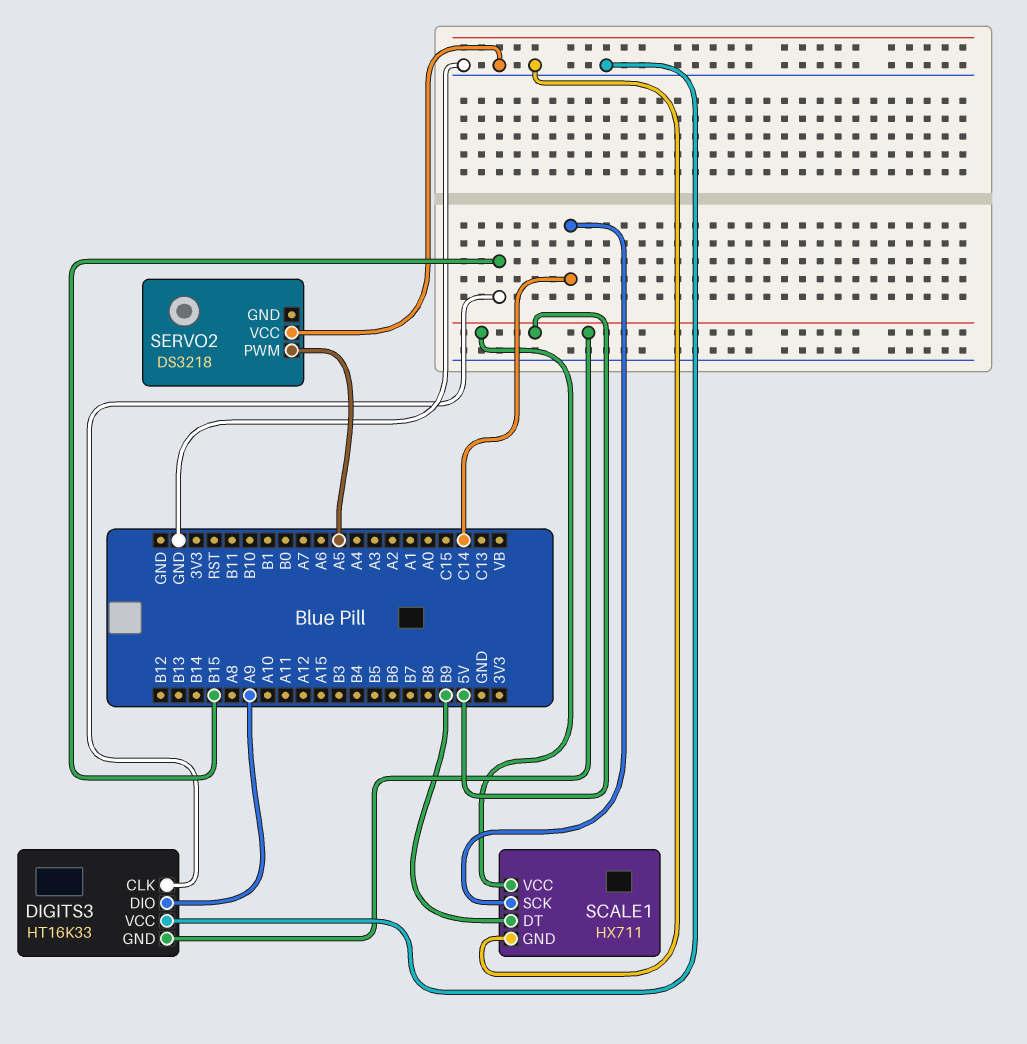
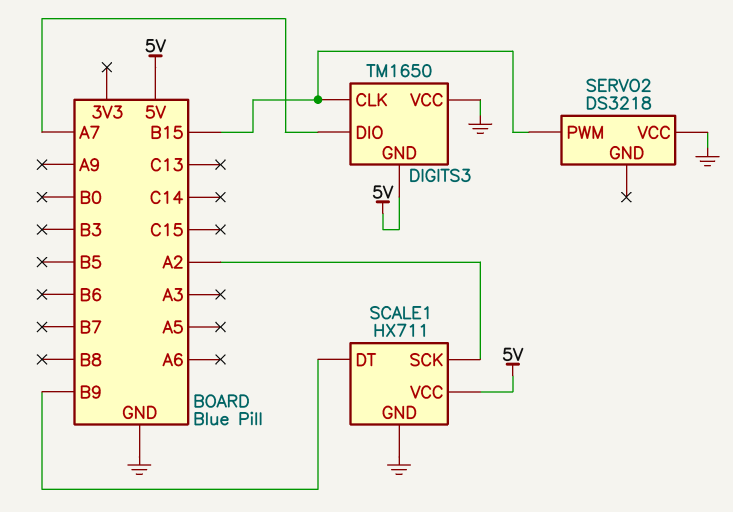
DIGITS3: HT16K33 -> TM1650
DIGITS3 pin DIO: A9 -> A7
SCALE1 pin SCK: C14 -> A2
SERVO2 pin PWM: A5 -> B15

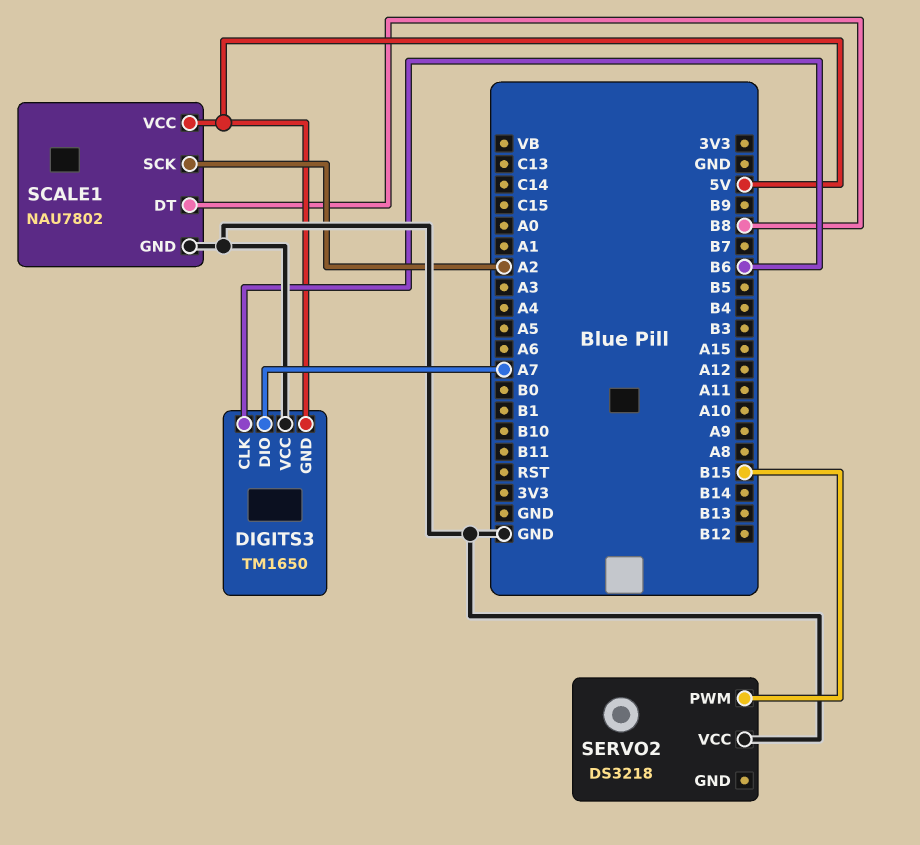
DIGITS3 pin CLK: B15 -> B6
SCALE1: HX711 -> NAU7802
SCALE1 pin DT: B9 -> B8

